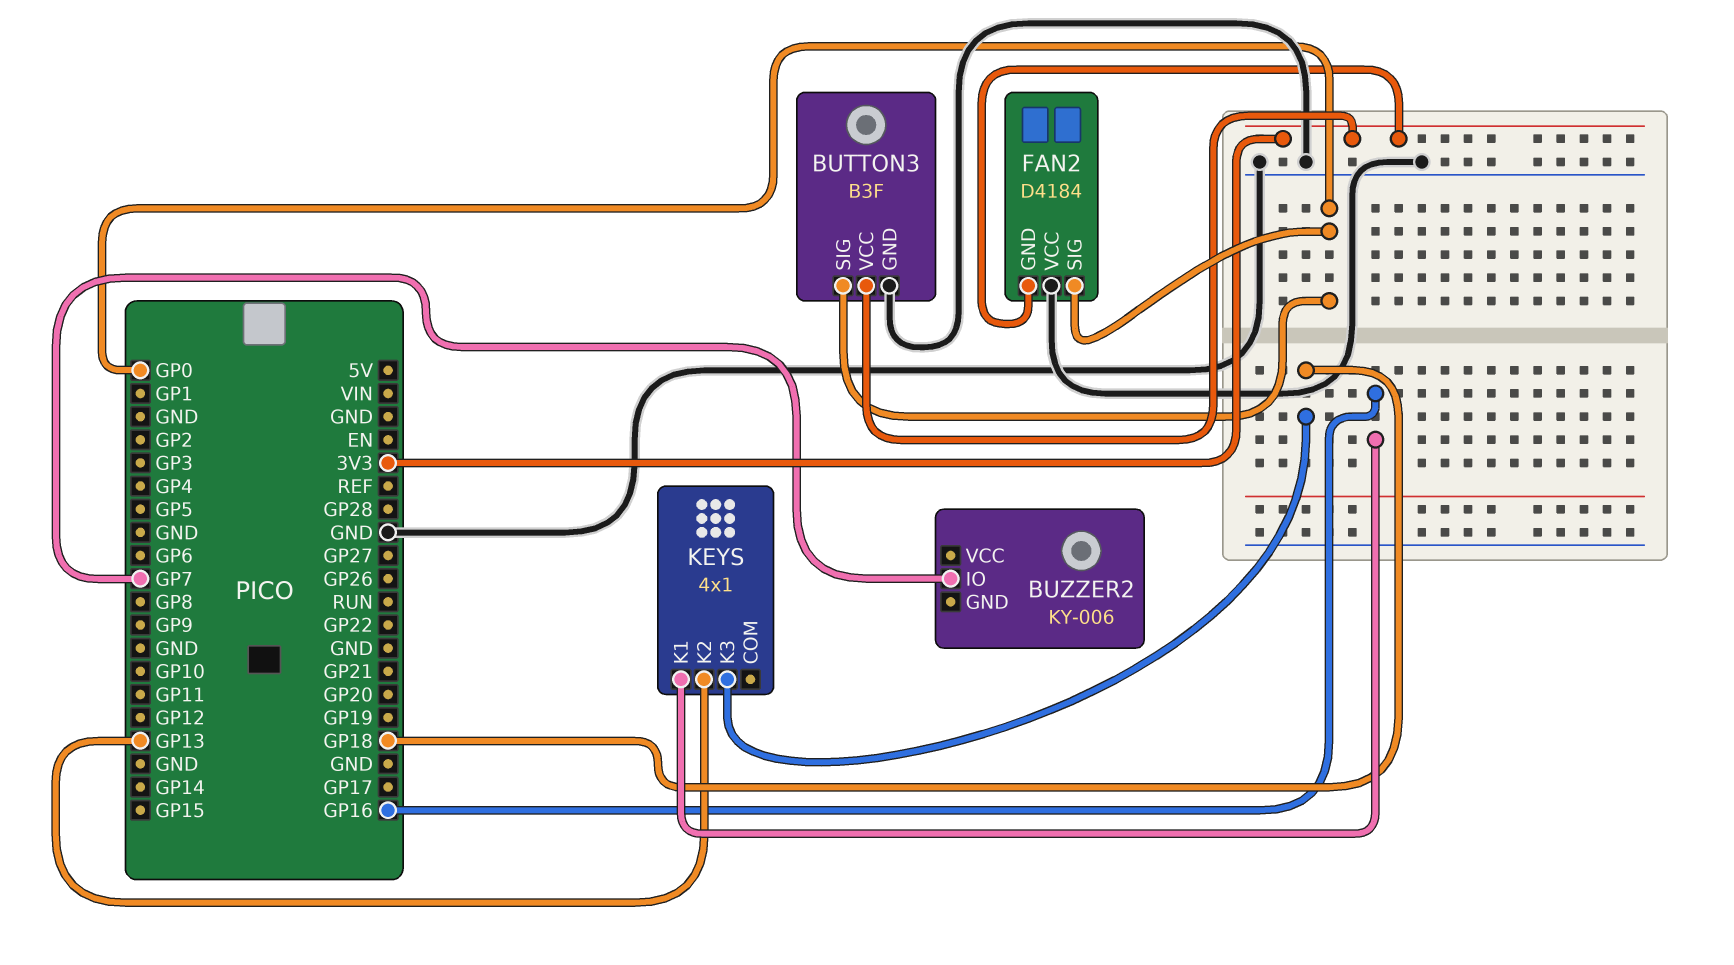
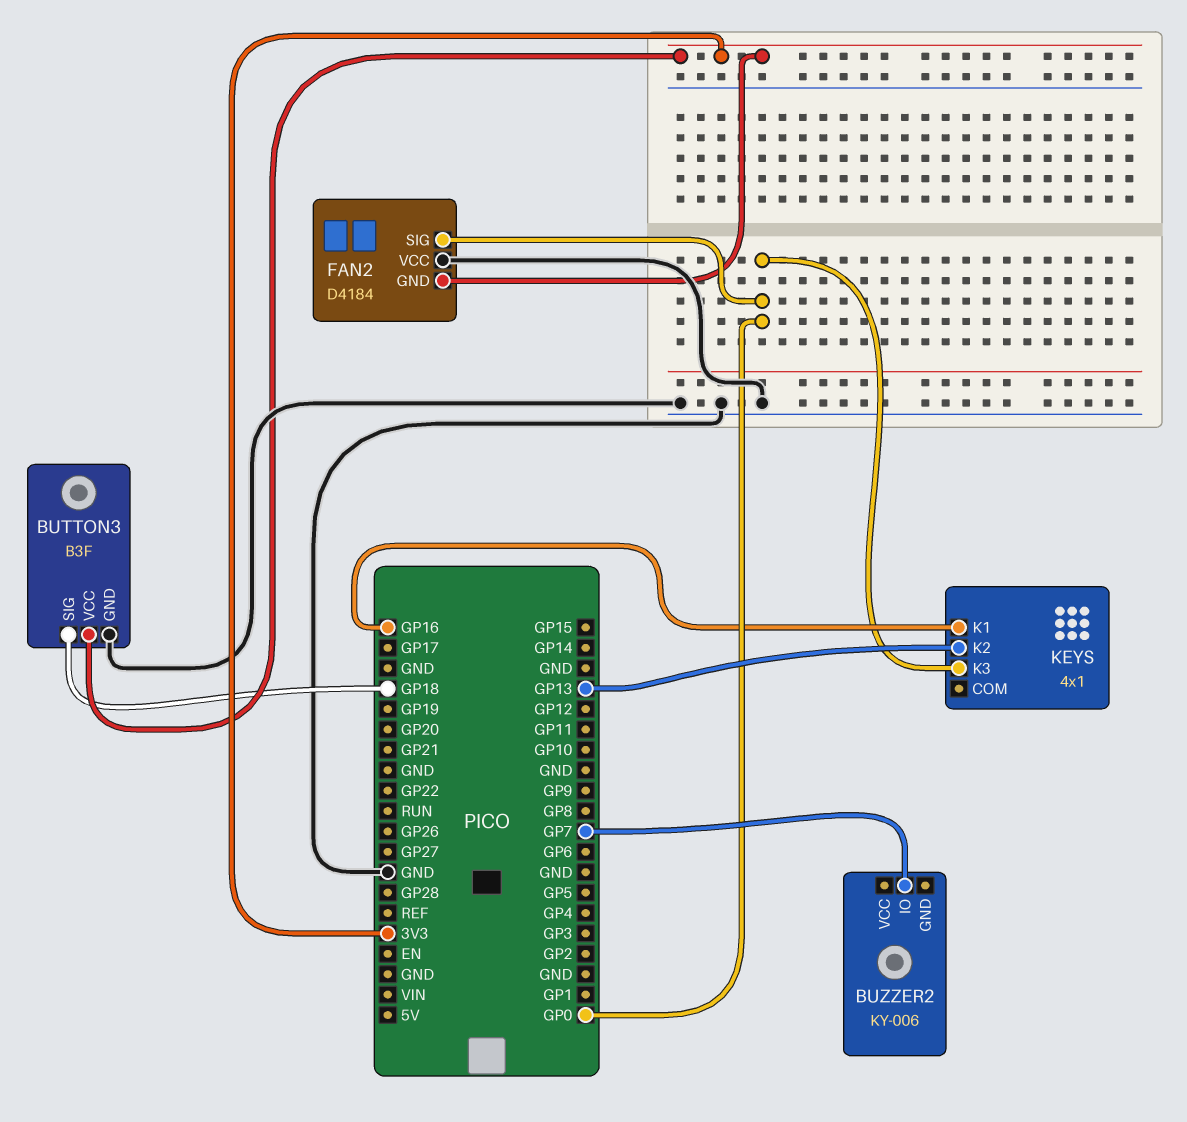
BUTTON3 pin SIG: GP0 -> GP18
KEYS pin K3: GP18 -> GP0

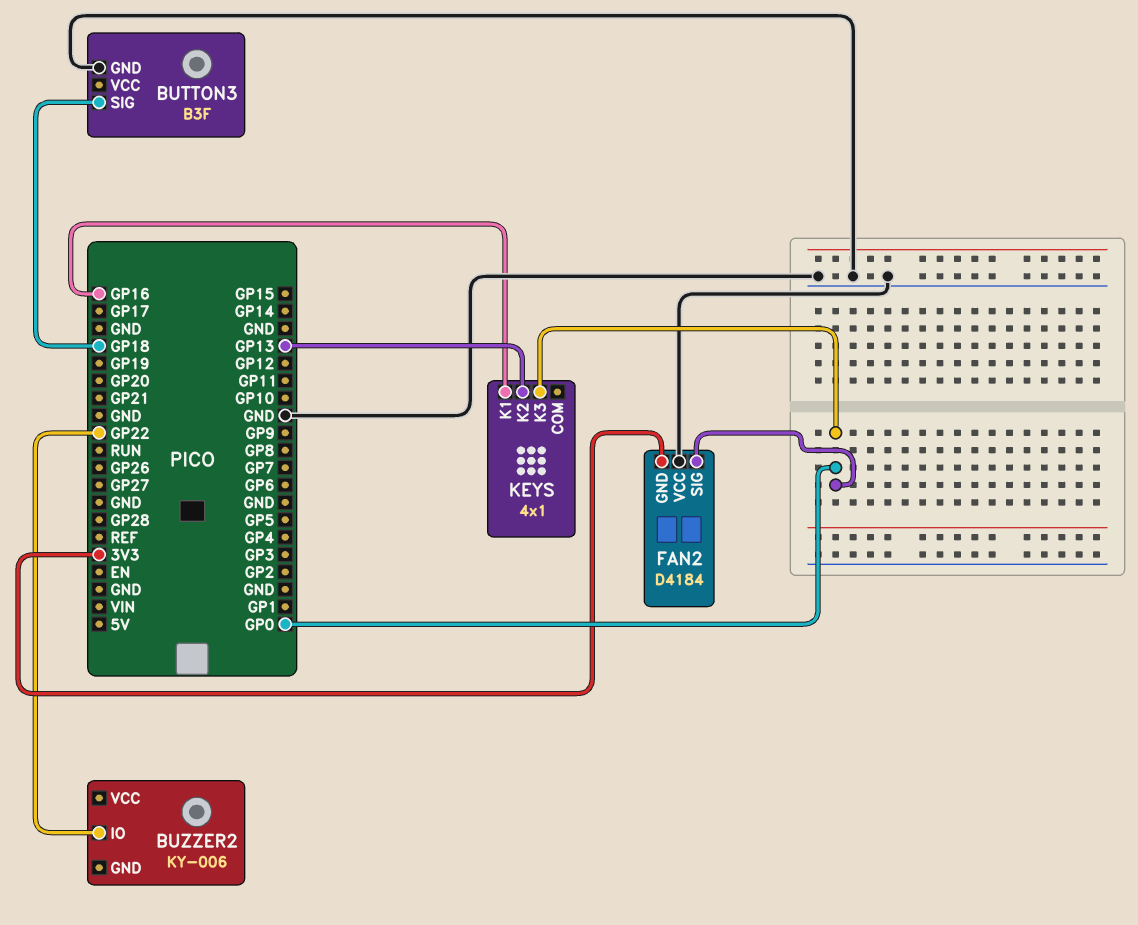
BUTTON3 pin VCC: 3V3 -> none
BUZZER2 pin IO: GP7 -> GP22

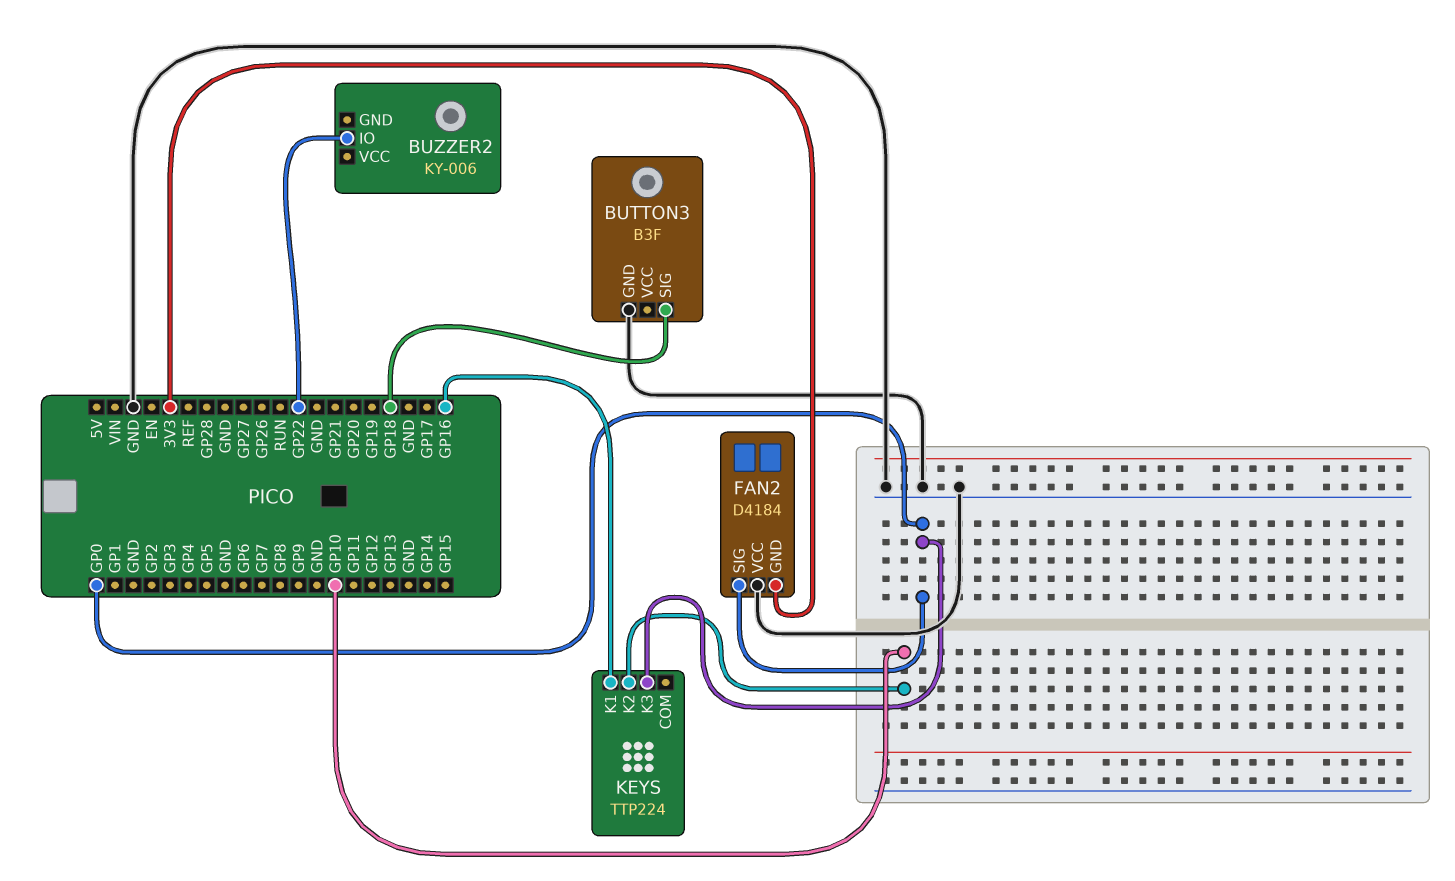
KEYS: 4x1 -> TTP224
KEYS pin K2: GP13 -> GP10

